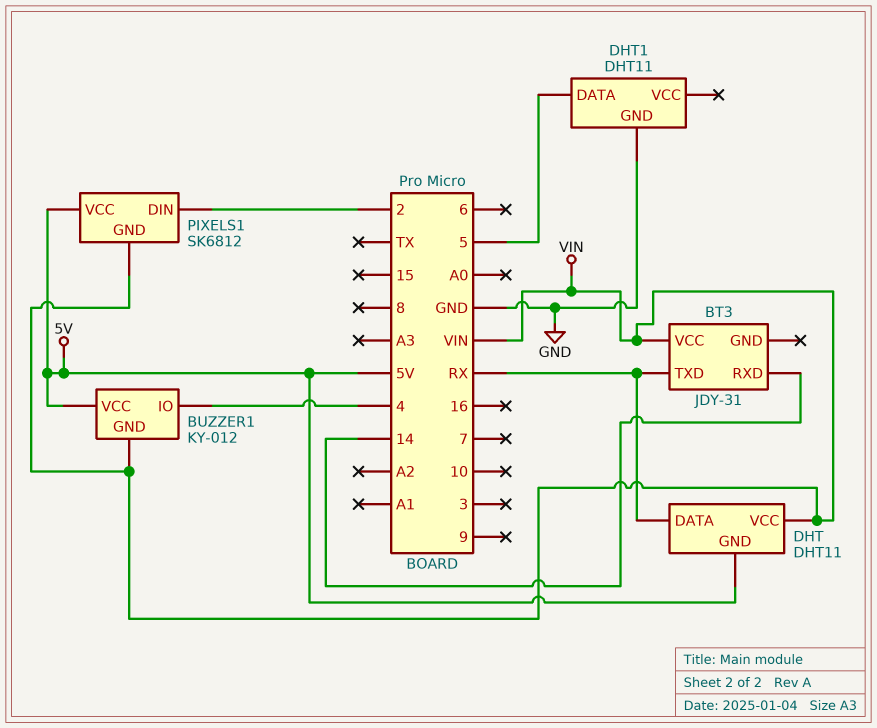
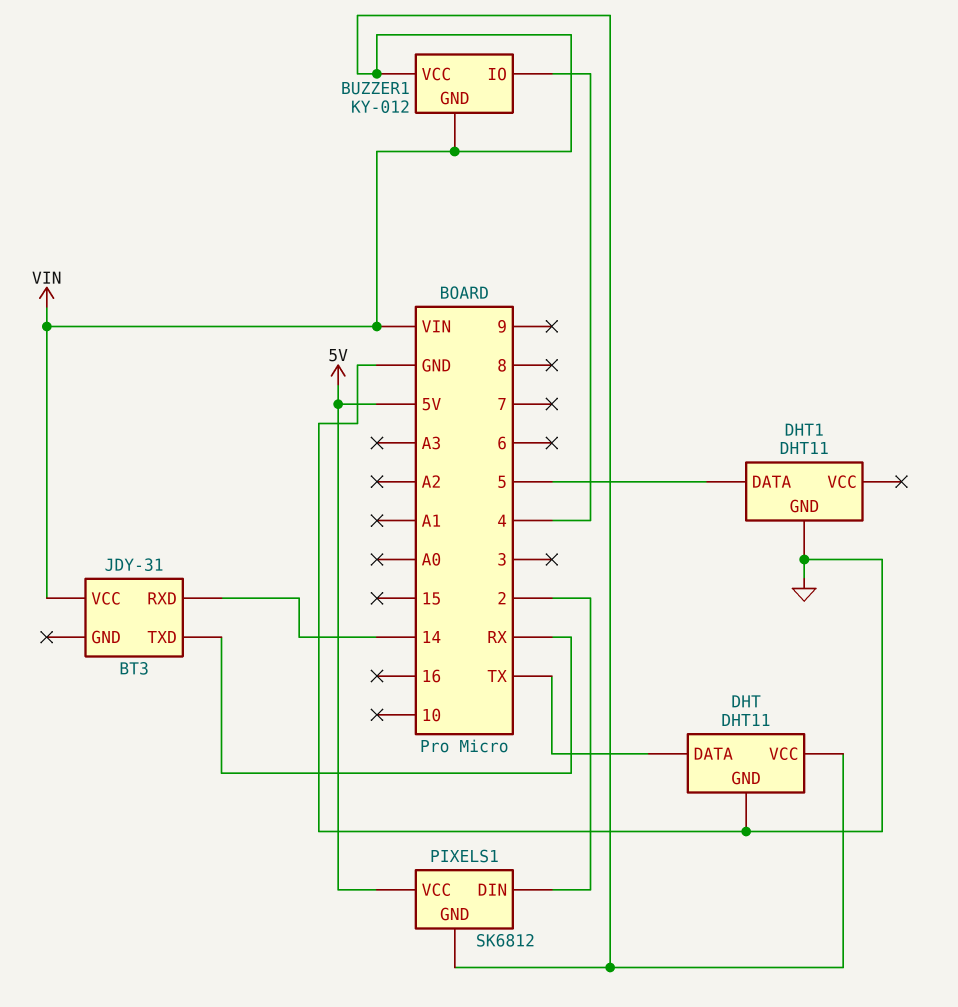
BUZZER1 pin VCC: 5V -> VIN
DHT pin DATA: RX -> TX
DHT pin GND: 5V -> GND

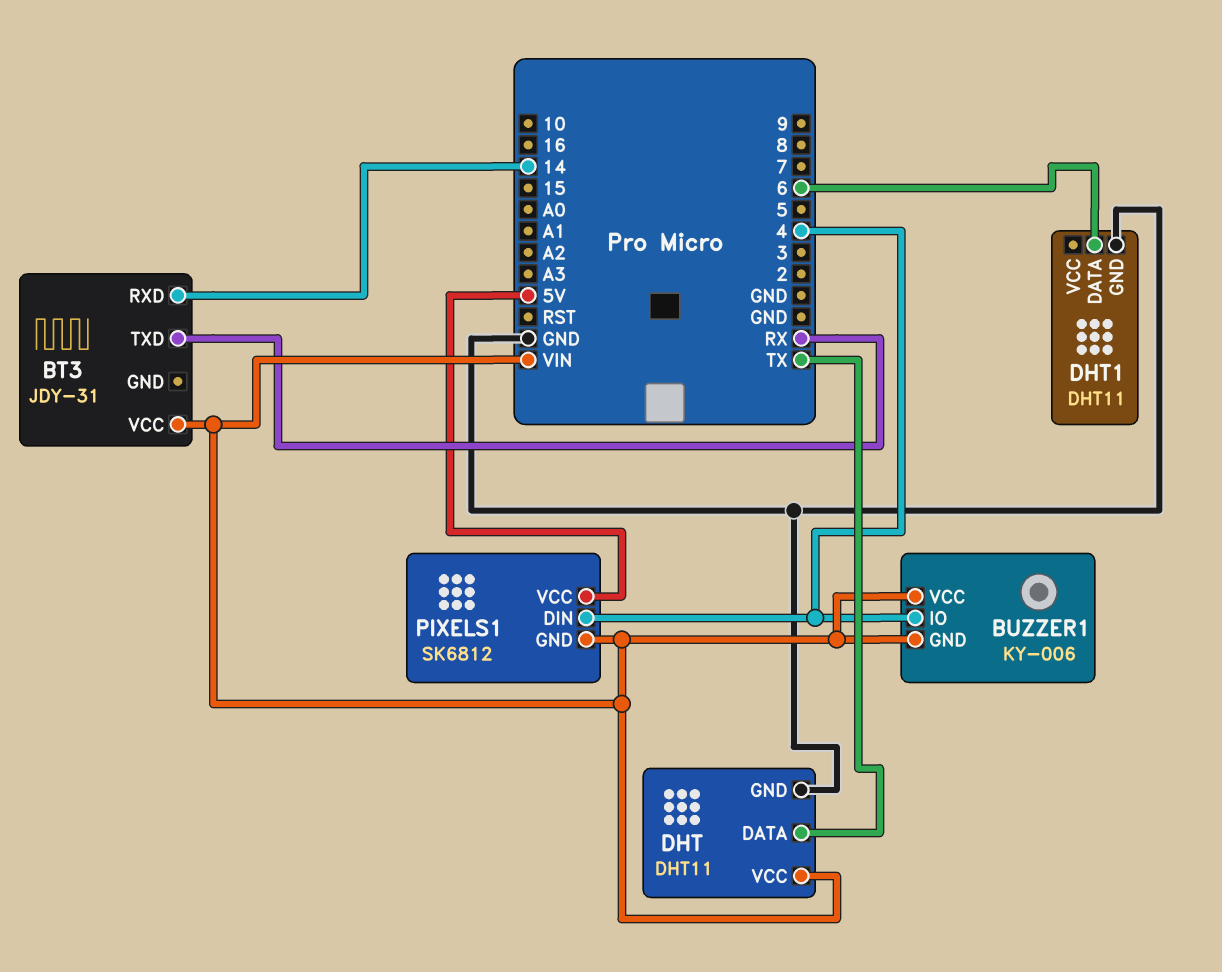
BUZZER1: KY-012 -> KY-006
DHT1 pin DATA: 5 -> 6
PIXELS1 pin DIN: 2 -> 4

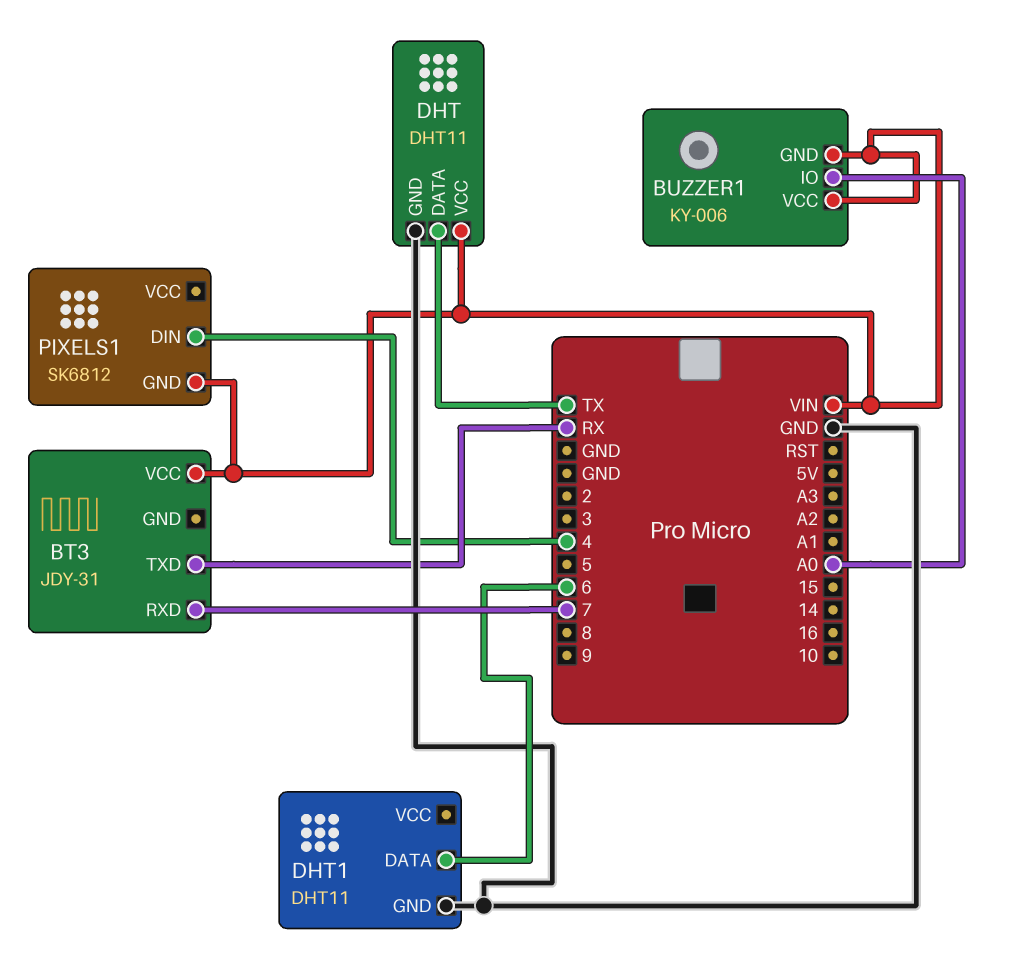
BT3 pin RXD: 14 -> 7
BUZZER1 pin IO: 4 -> A0
PIXELS1 pin VCC: 5V -> none

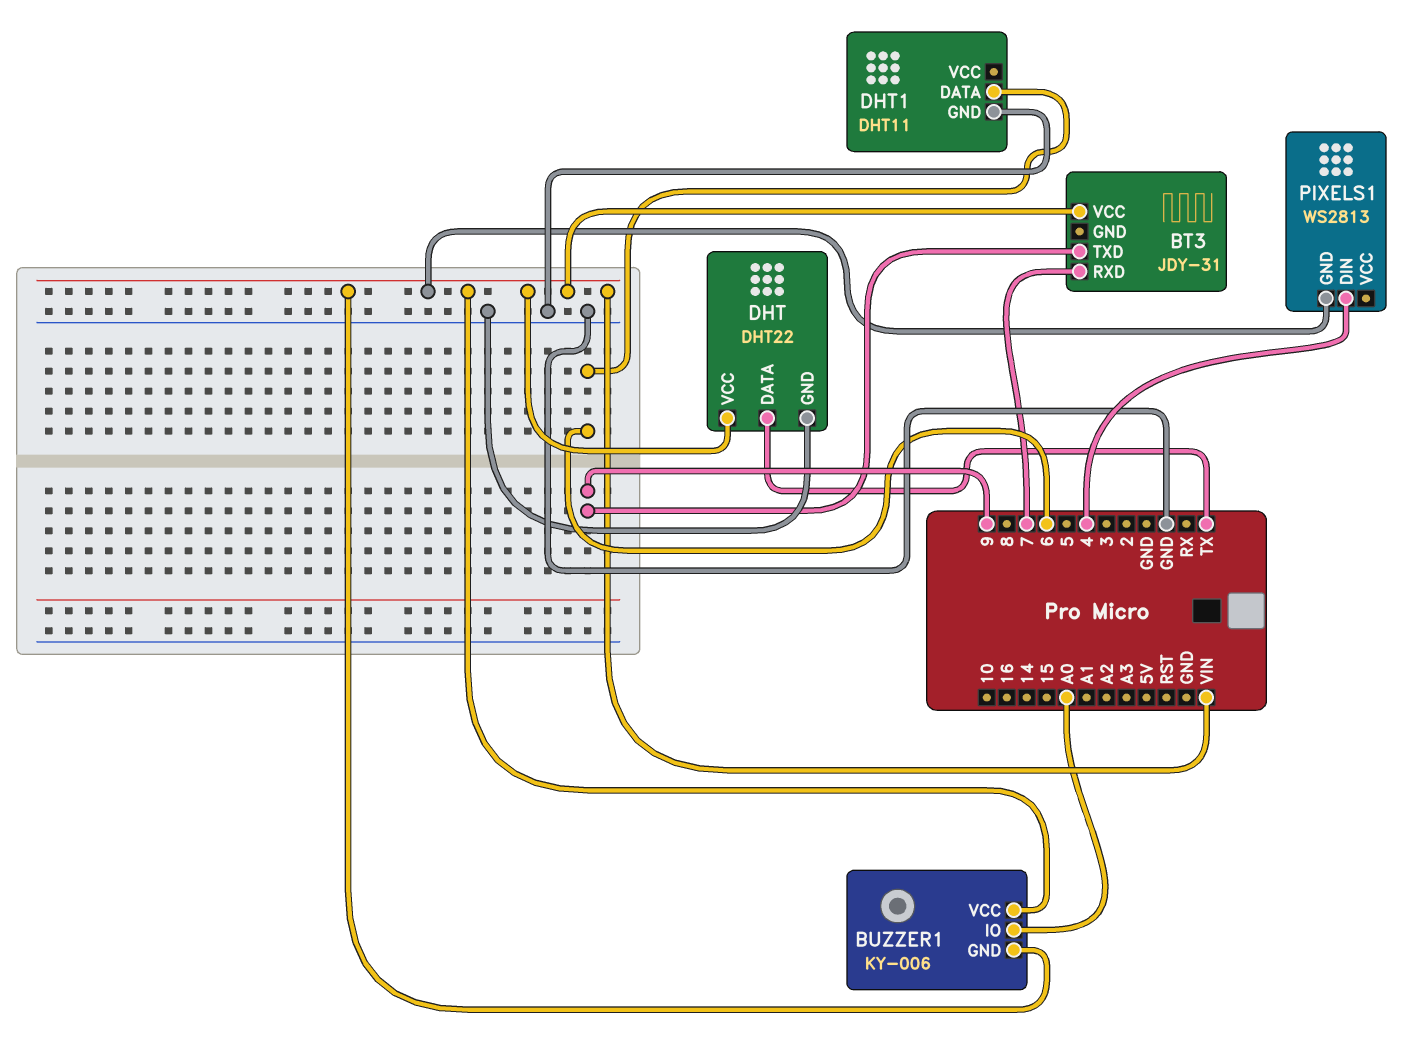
BT3 pin TXD: RX -> 9
DHT: DHT11 -> DHT22
PIXELS1: SK6812 -> WS2813

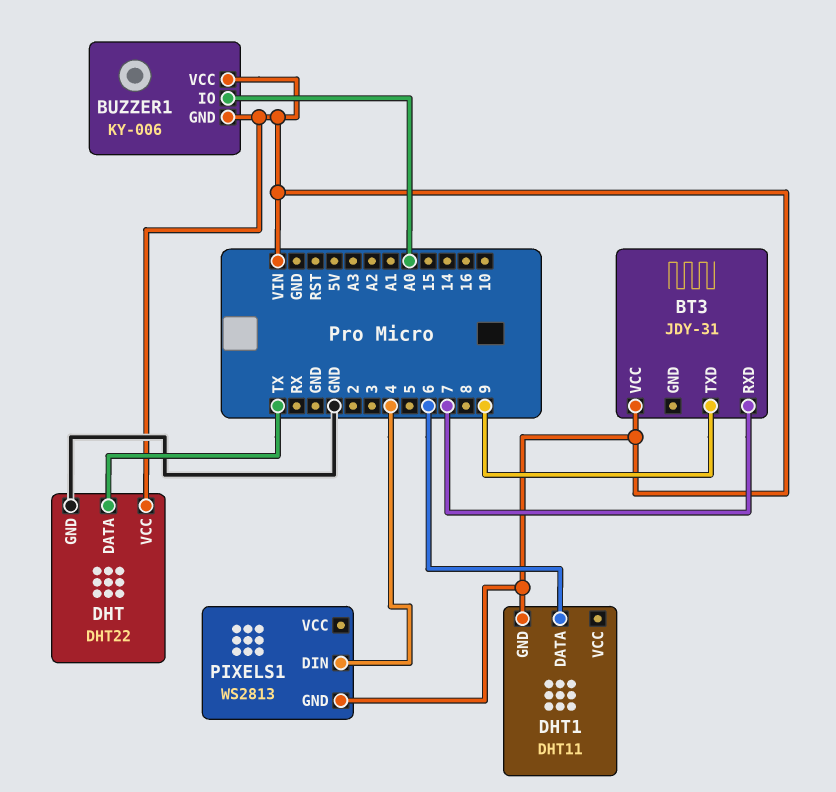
DHT1 pin GND: GND -> VIN

